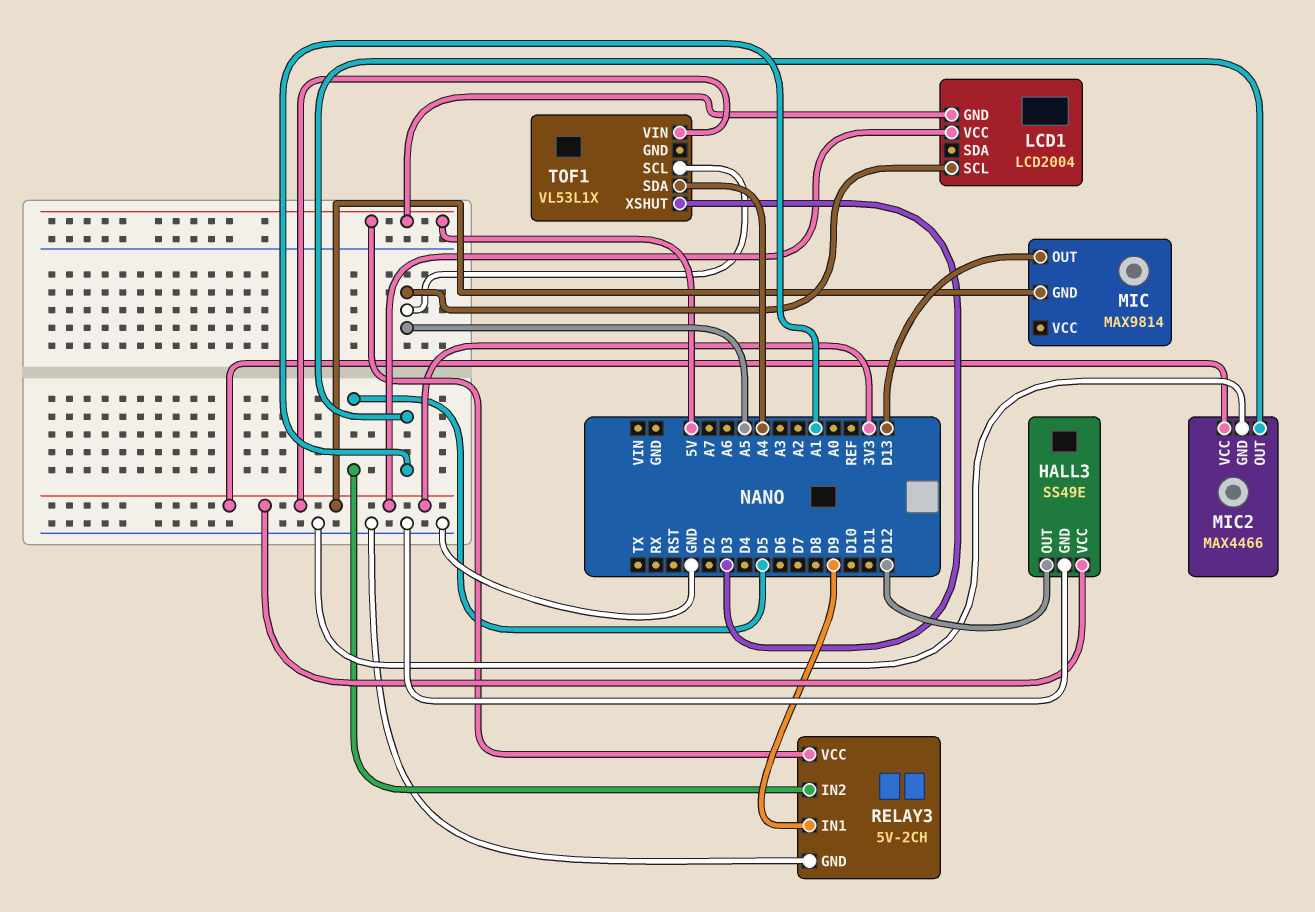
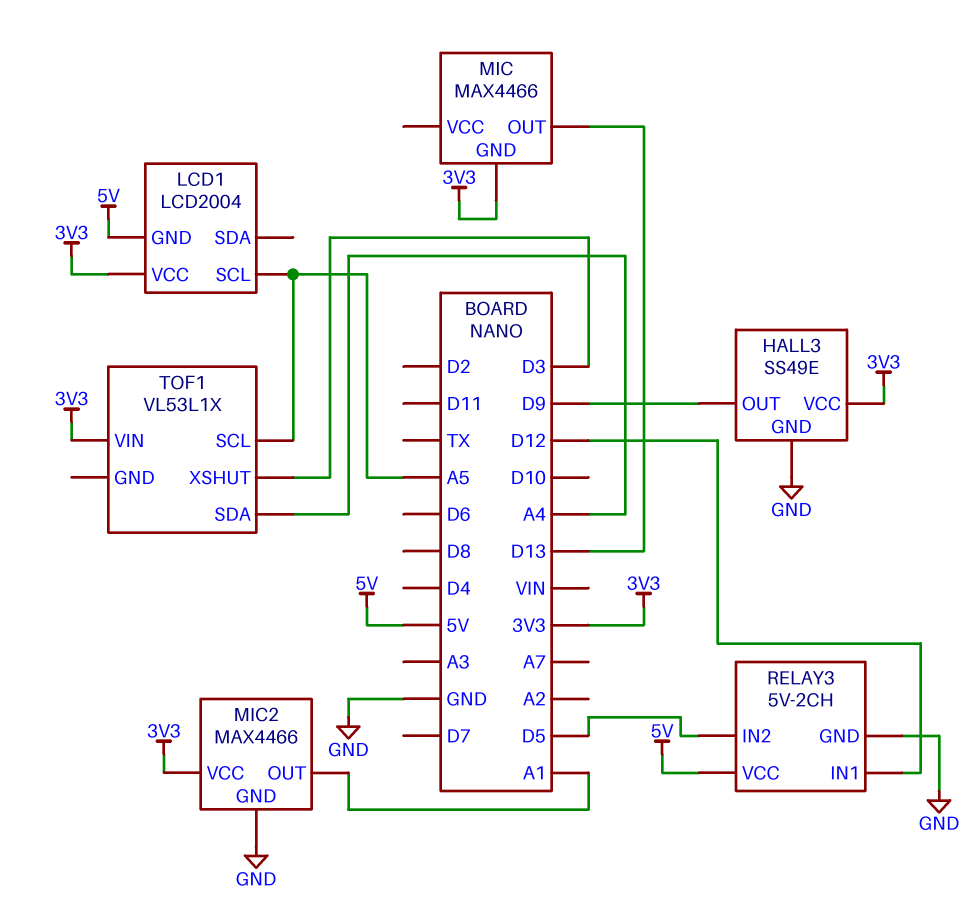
HALL3 pin OUT: D12 -> D9
MIC: MAX9814 -> MAX4466
RELAY3 pin IN1: D9 -> D12

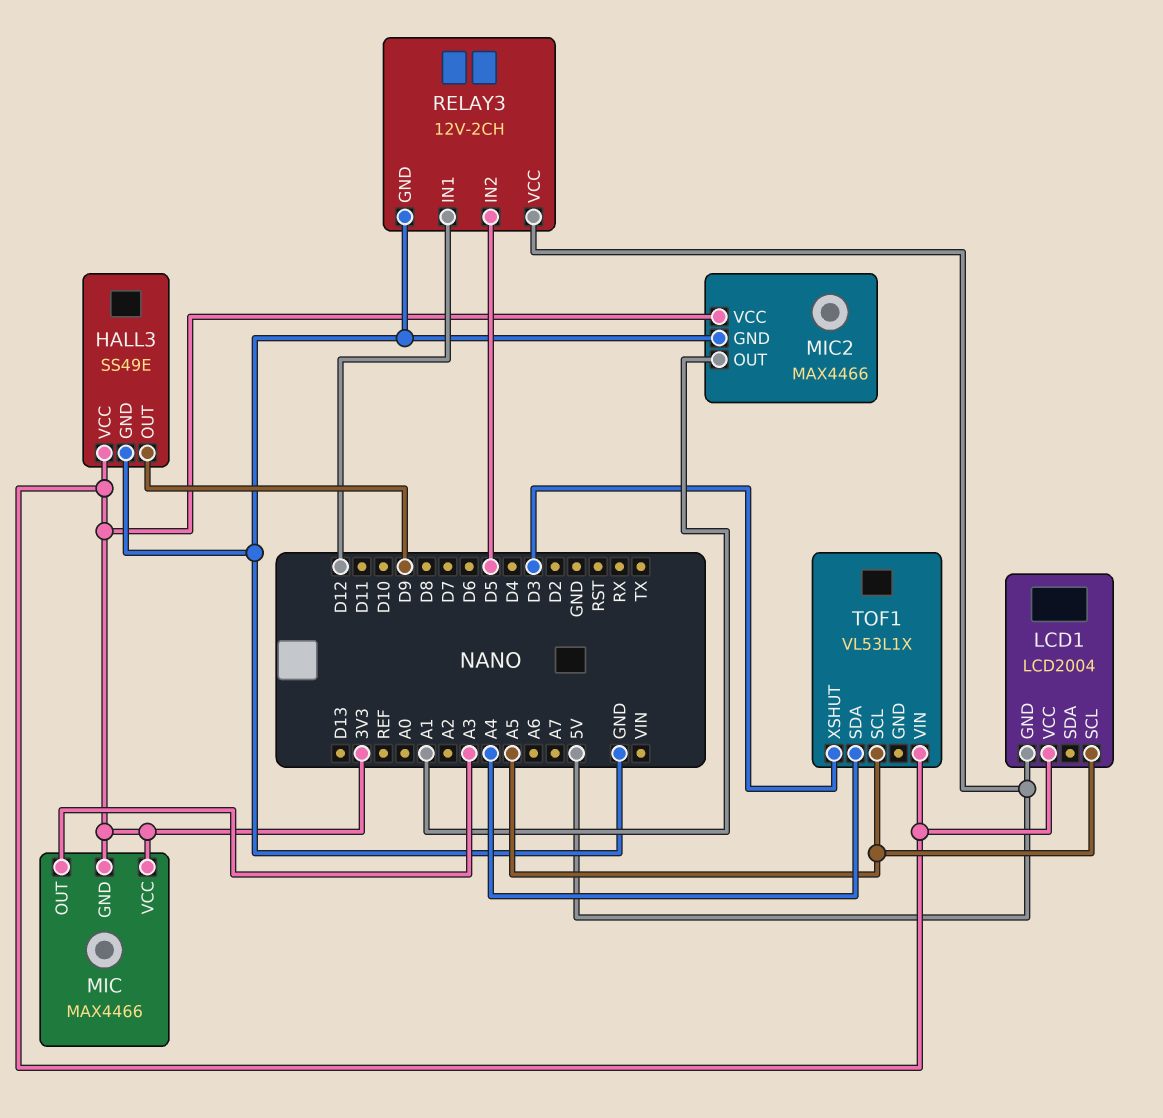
MIC pin OUT: D13 -> A3
MIC pin VCC: none -> 3V3
RELAY3: 5V-2CH -> 12V-2CH

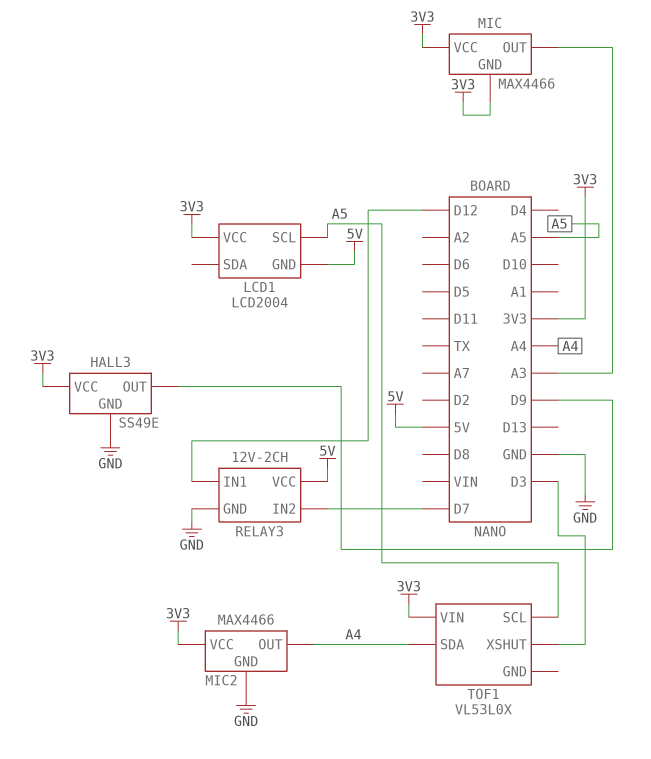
MIC2 pin OUT: A1 -> A4
RELAY3 pin IN2: D5 -> D7
TOF1: VL53L1X -> VL53L0X

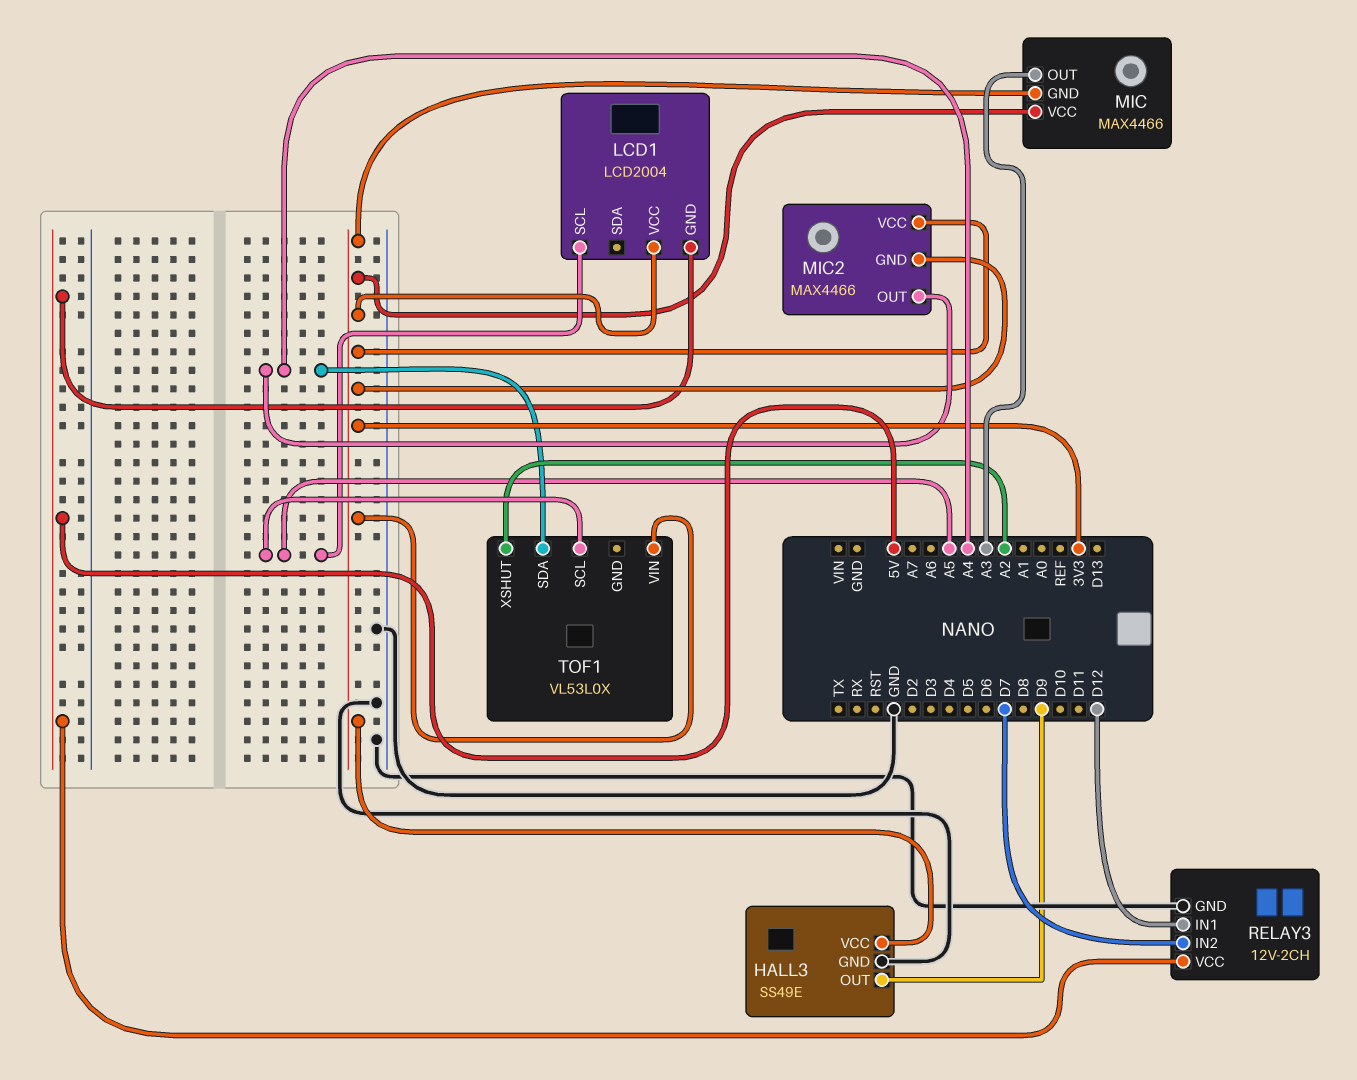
MIC2 pin GND: GND -> 3V3
TOF1 pin XSHUT: D3 -> A2

